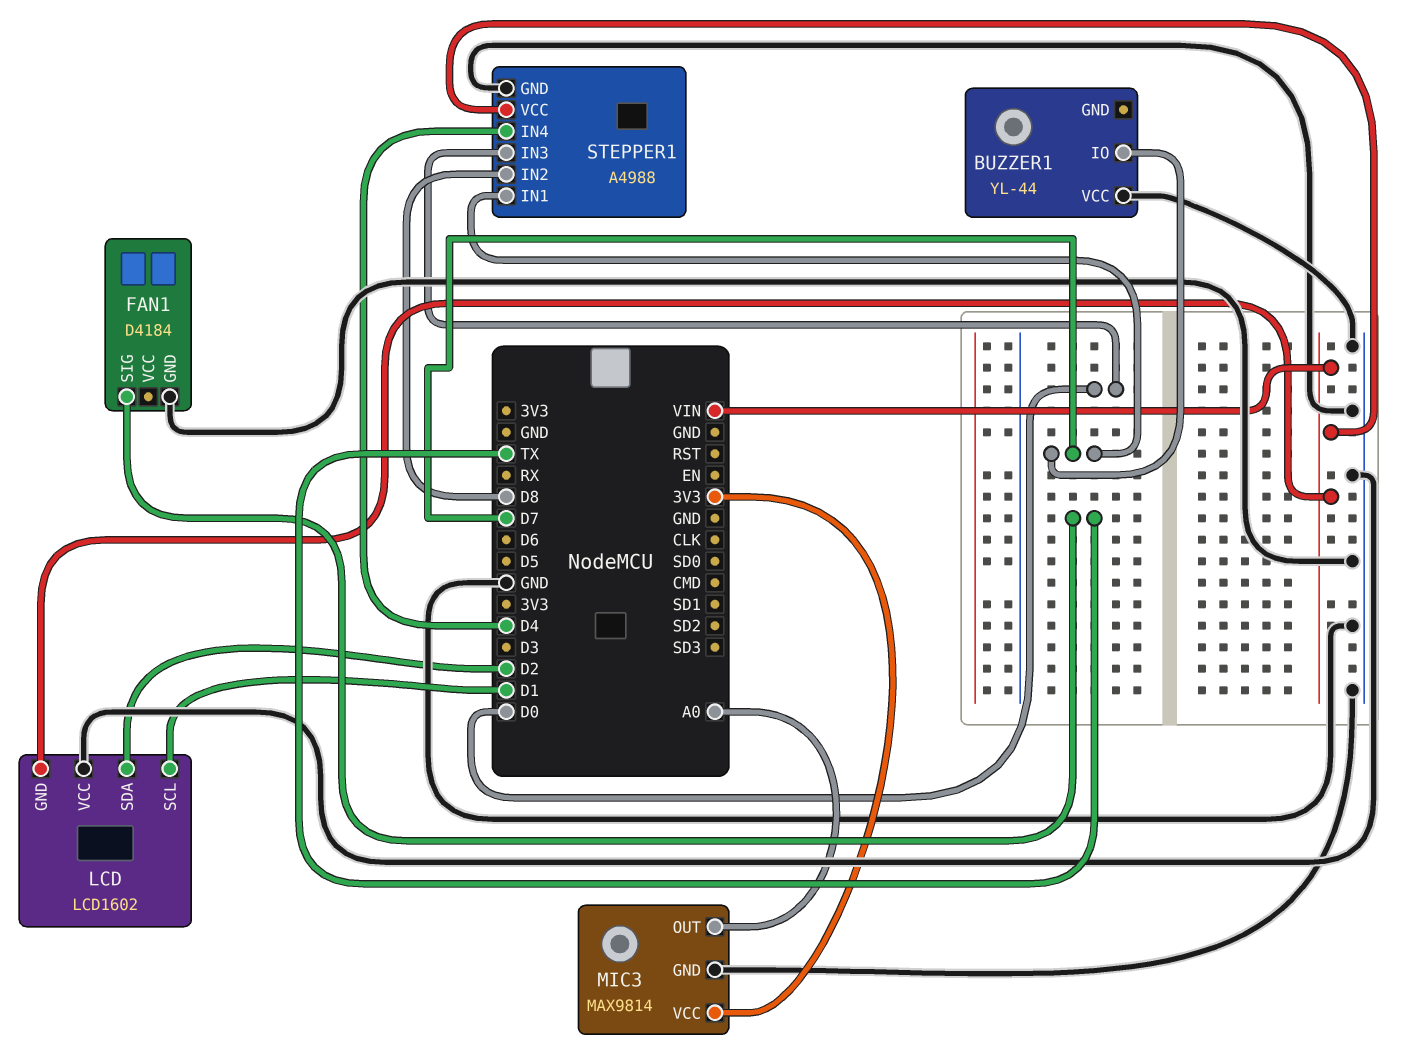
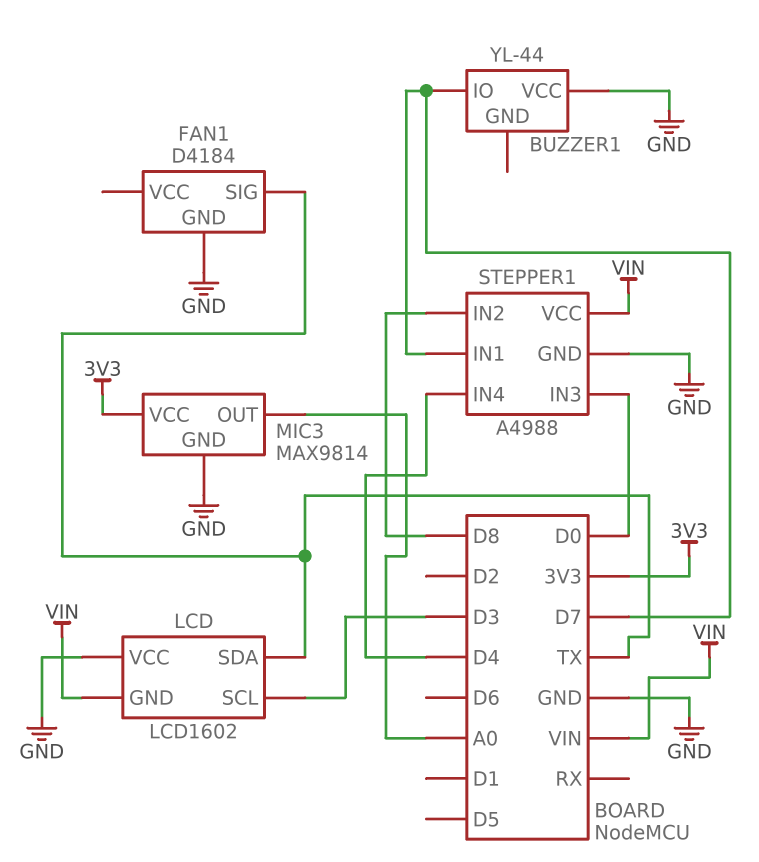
LCD pin SCL: D1 -> D3
LCD pin SDA: D2 -> TX

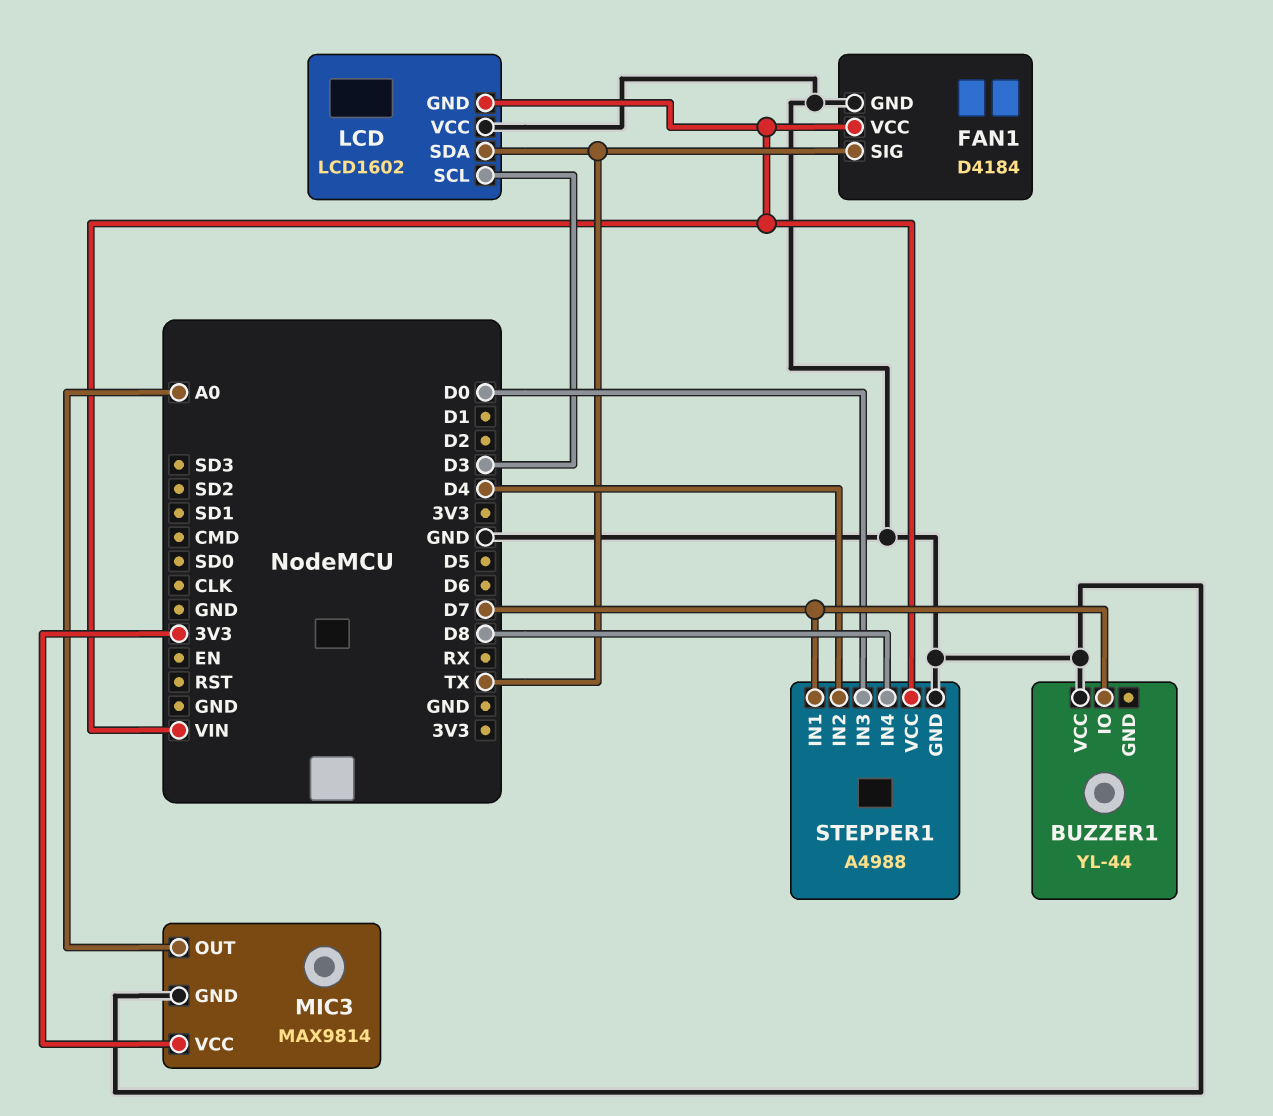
FAN1 pin VCC: none -> VIN
STEPPER1 pin IN2: D8 -> D4
STEPPER1 pin IN4: D4 -> D8

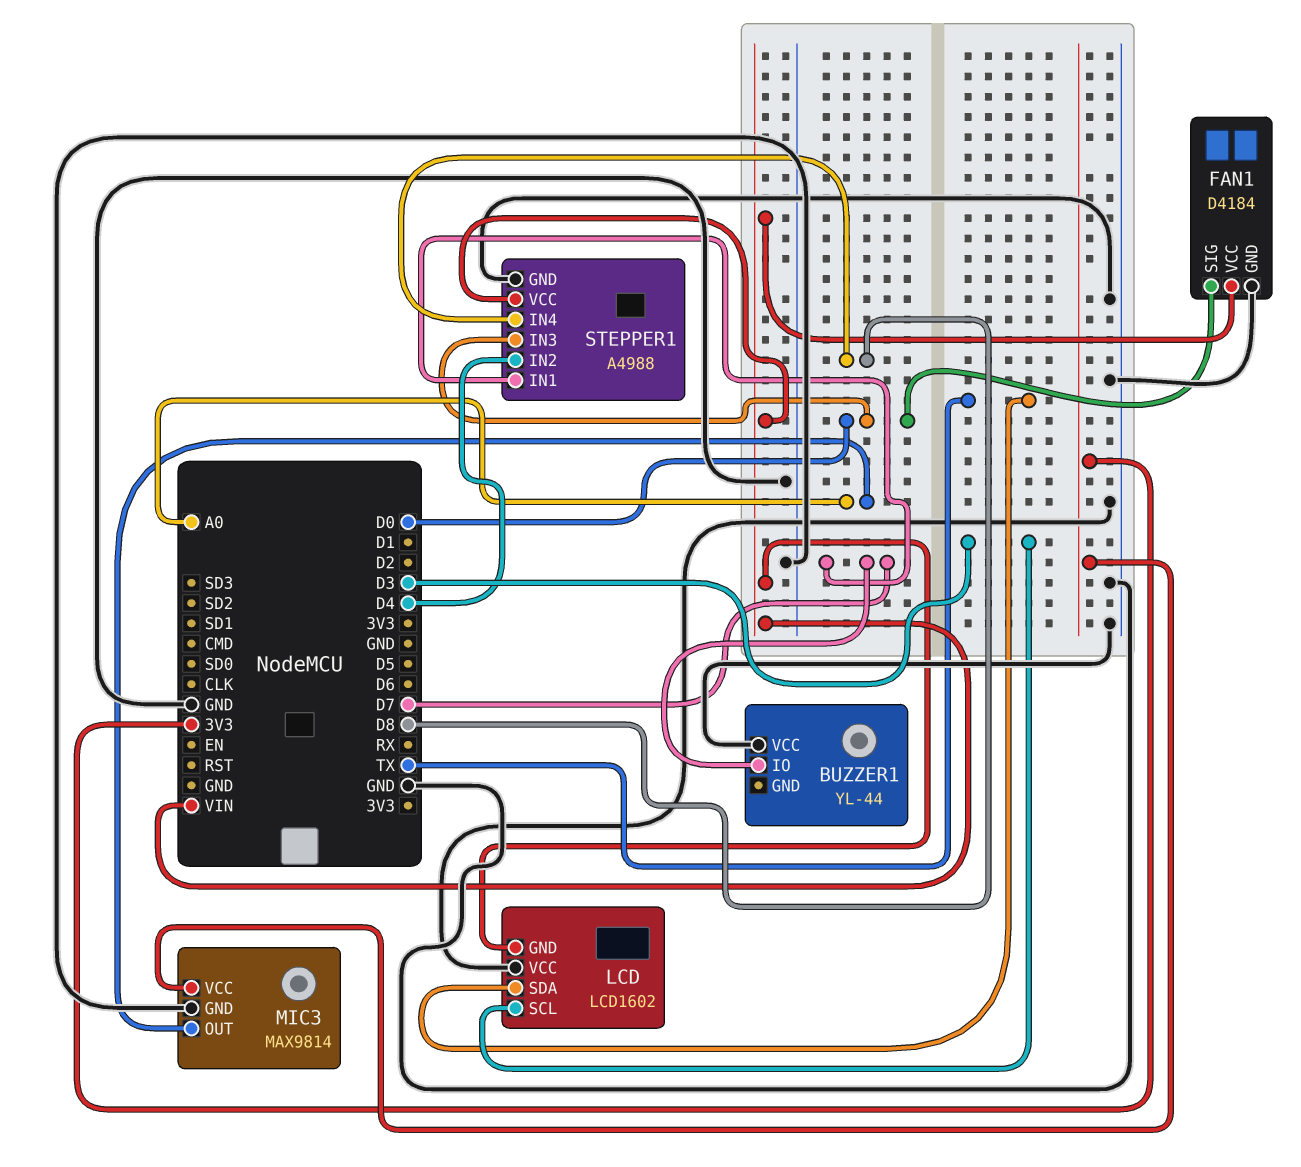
FAN1 pin SIG: TX -> D0

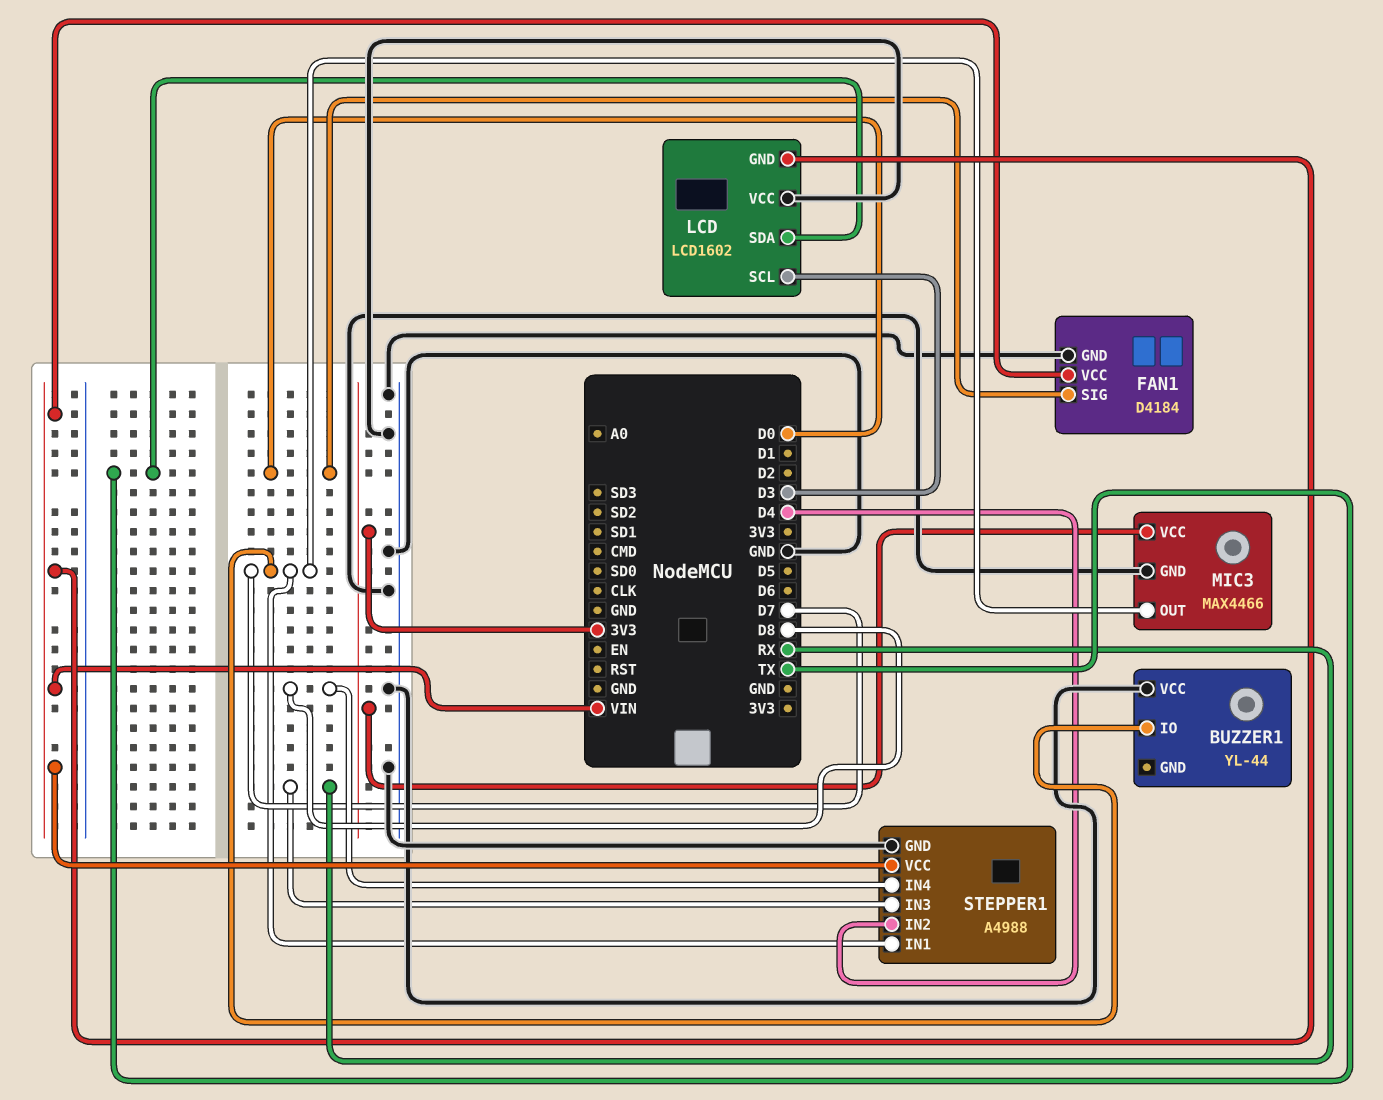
MIC3: MAX9814 -> MAX4466
MIC3 pin OUT: A0 -> D7
STEPPER1 pin IN3: D0 -> RX

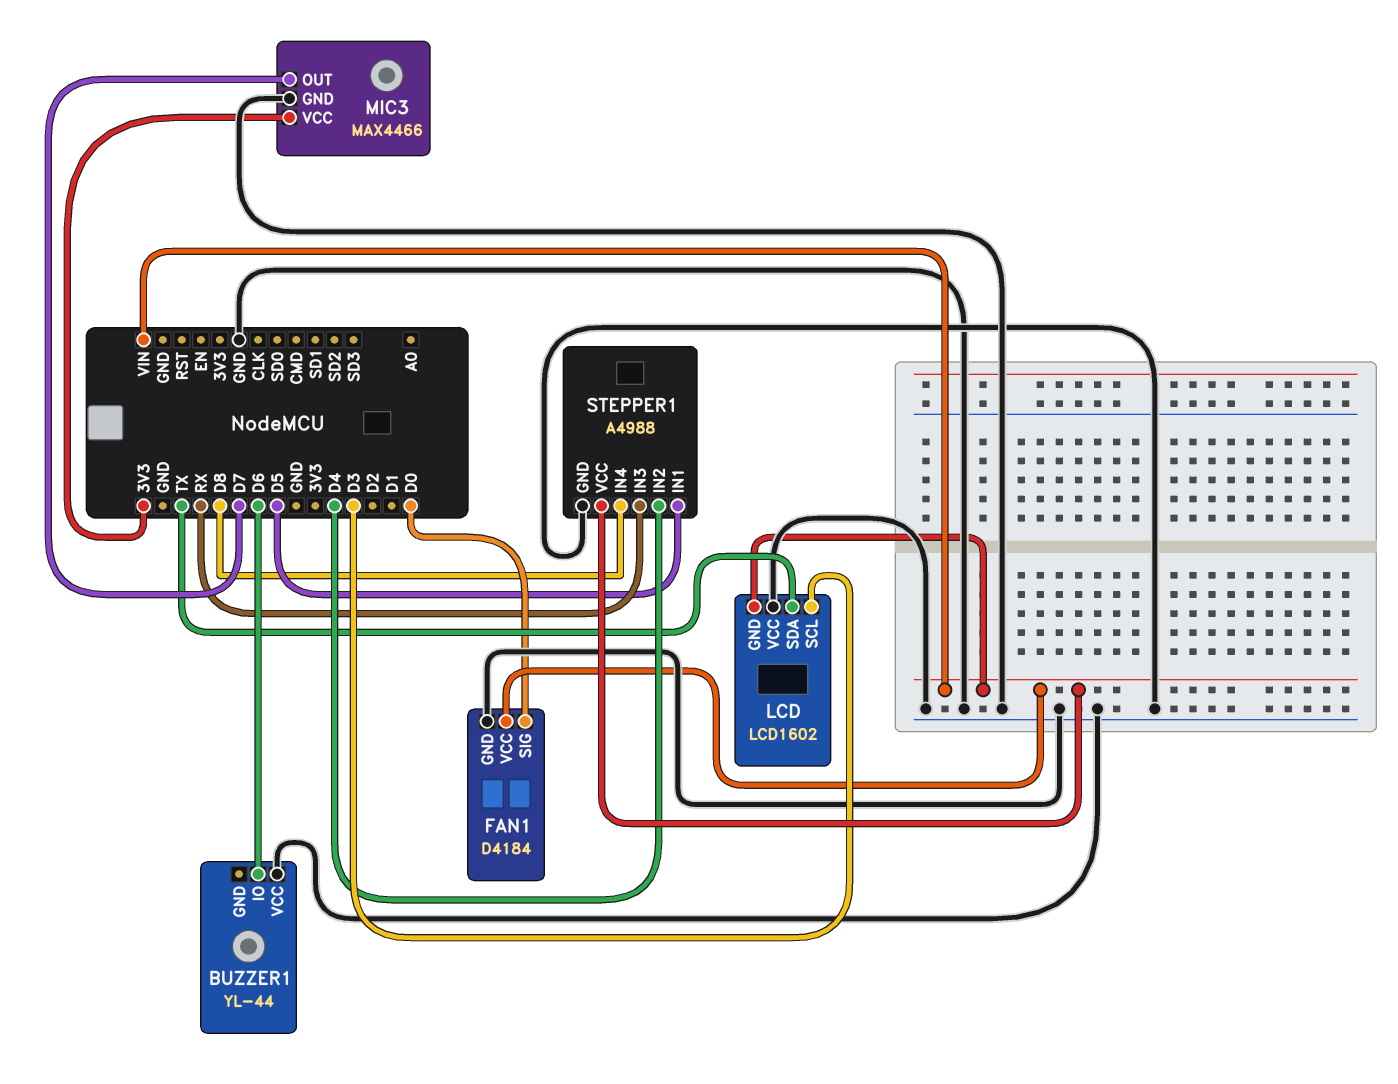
BUZZER1 pin IO: D7 -> D6
STEPPER1 pin IN1: D7 -> D5

